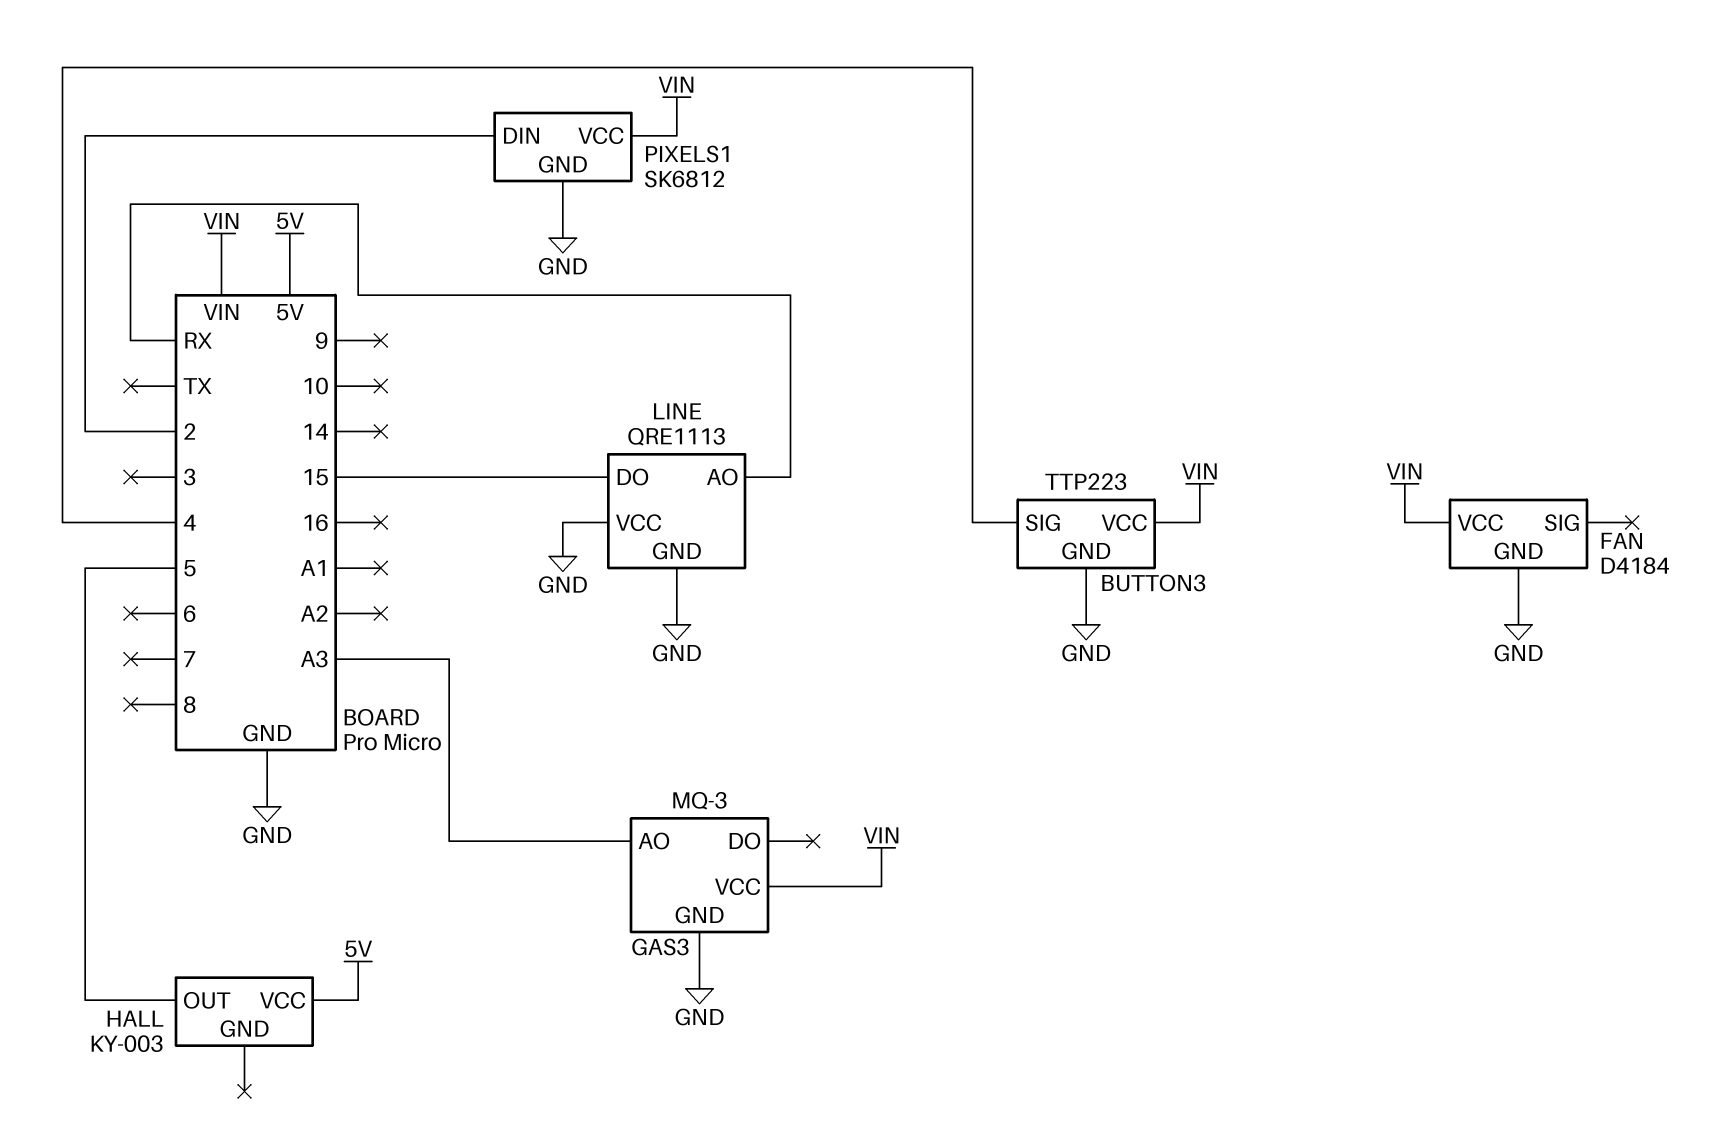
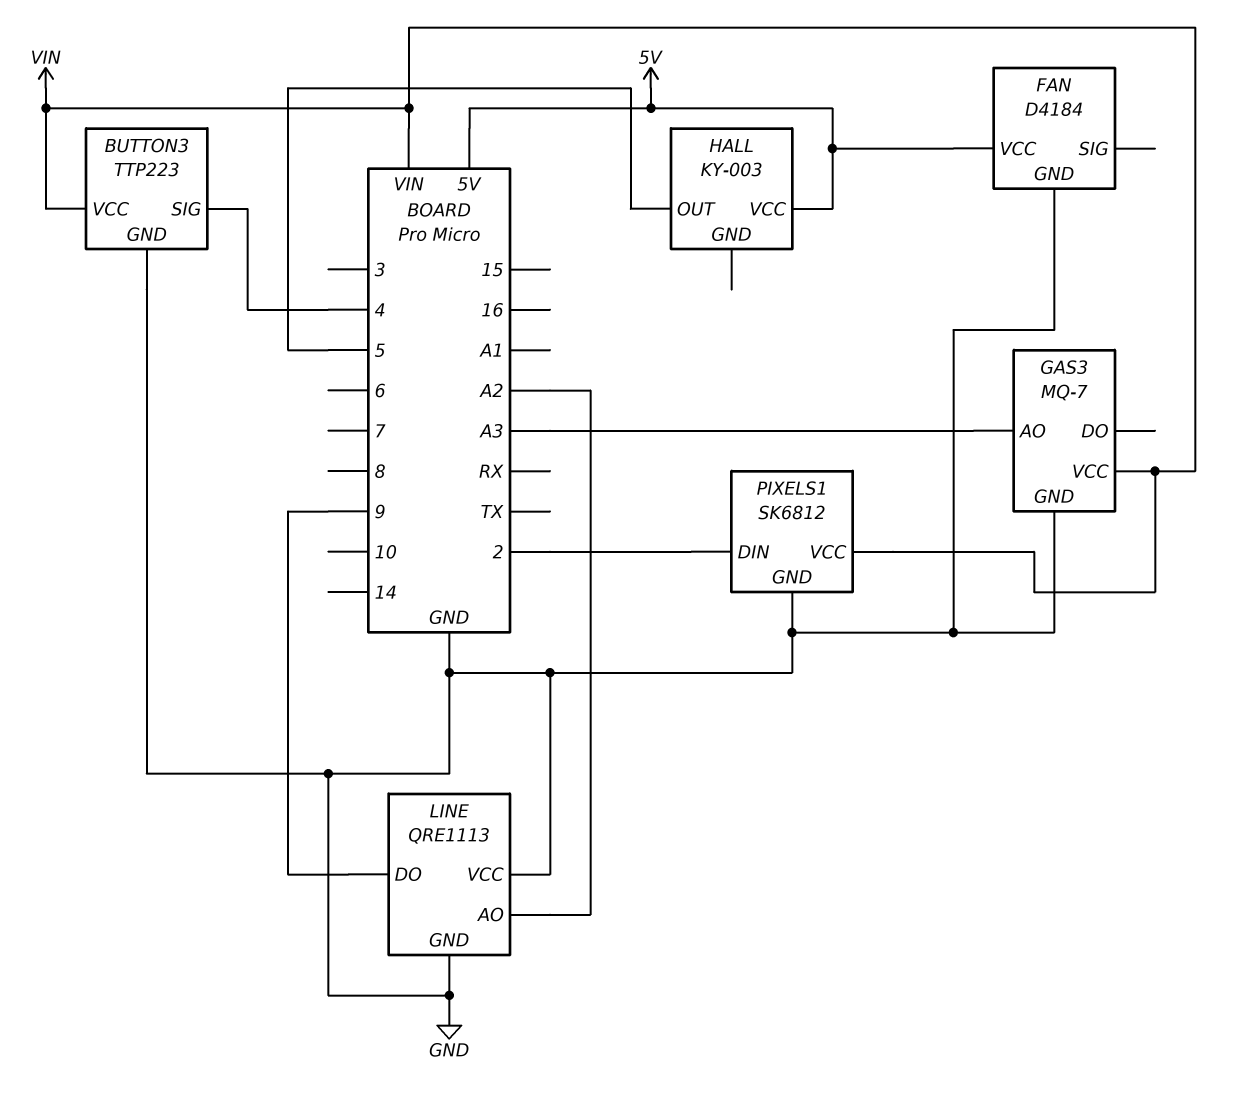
FAN pin VCC: VIN -> 5V
GAS3: MQ-3 -> MQ-7
LINE pin AO: RX -> A2
LINE pin DO: 15 -> 9

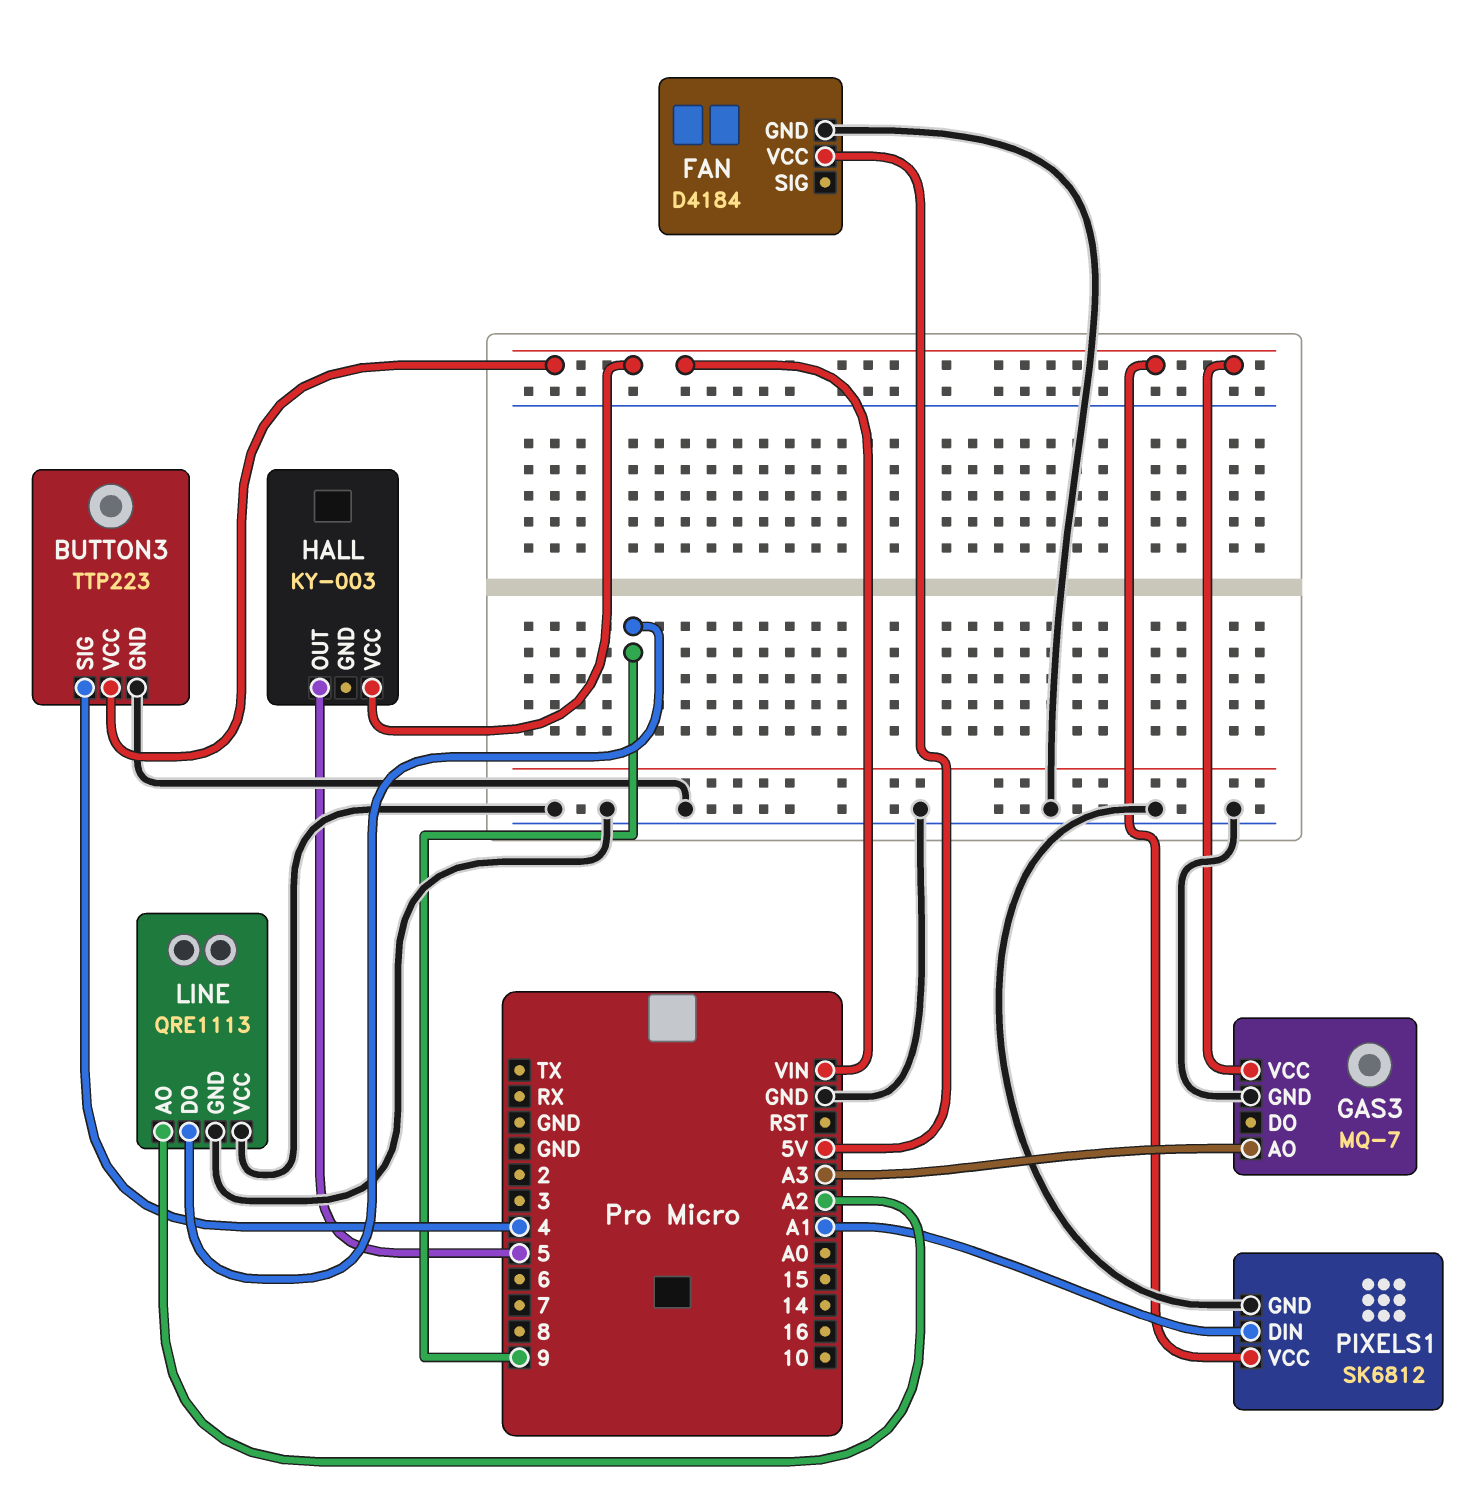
HALL pin VCC: 5V -> VIN
PIXELS1 pin DIN: 2 -> A1

